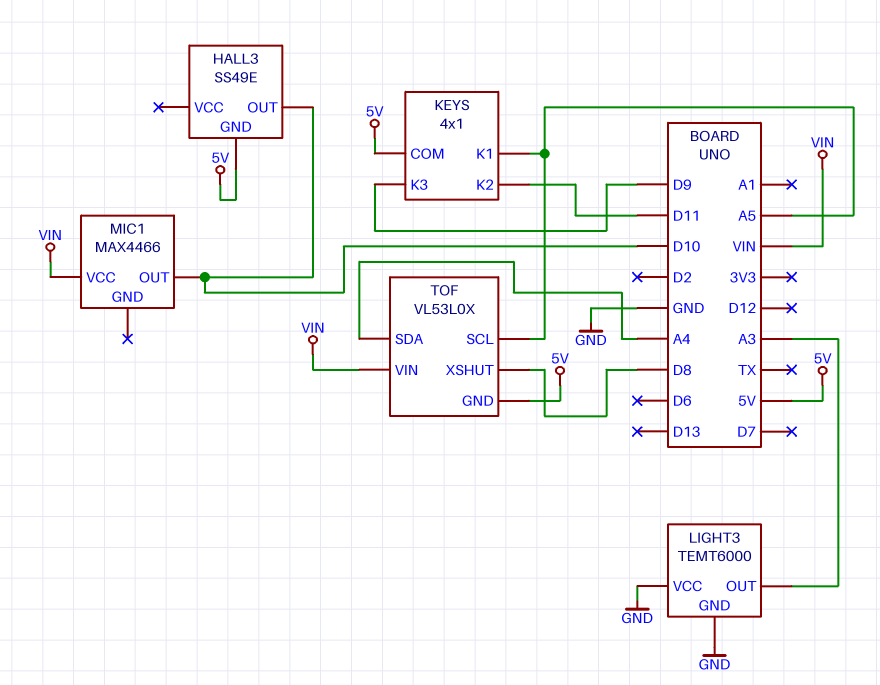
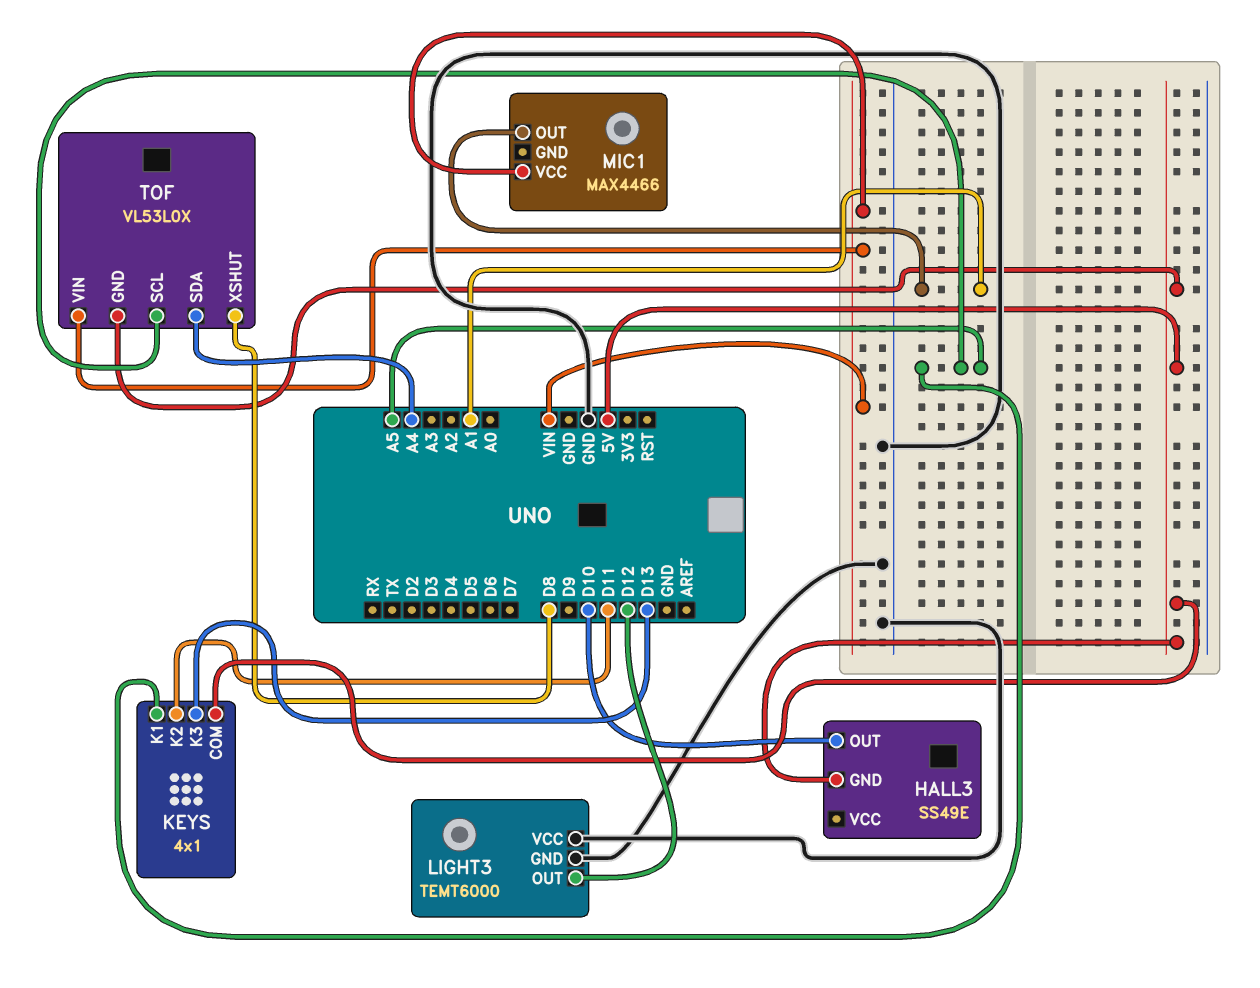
KEYS pin K3: D9 -> D13
LIGHT3 pin OUT: A3 -> D12
MIC1 pin OUT: D10 -> A1

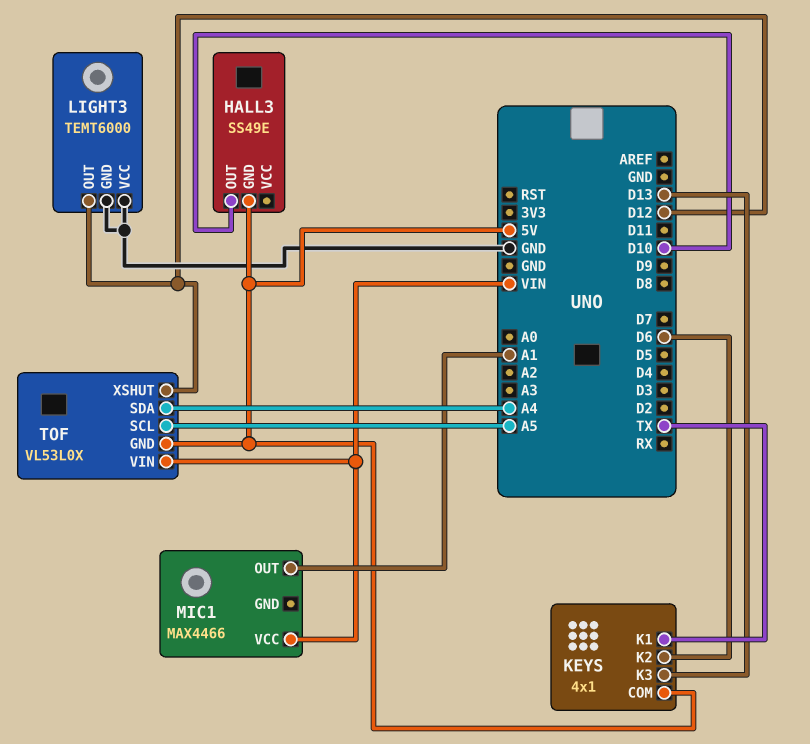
KEYS pin K1: A5 -> TX
KEYS pin K2: D11 -> D6
TOF pin XSHUT: D8 -> D12

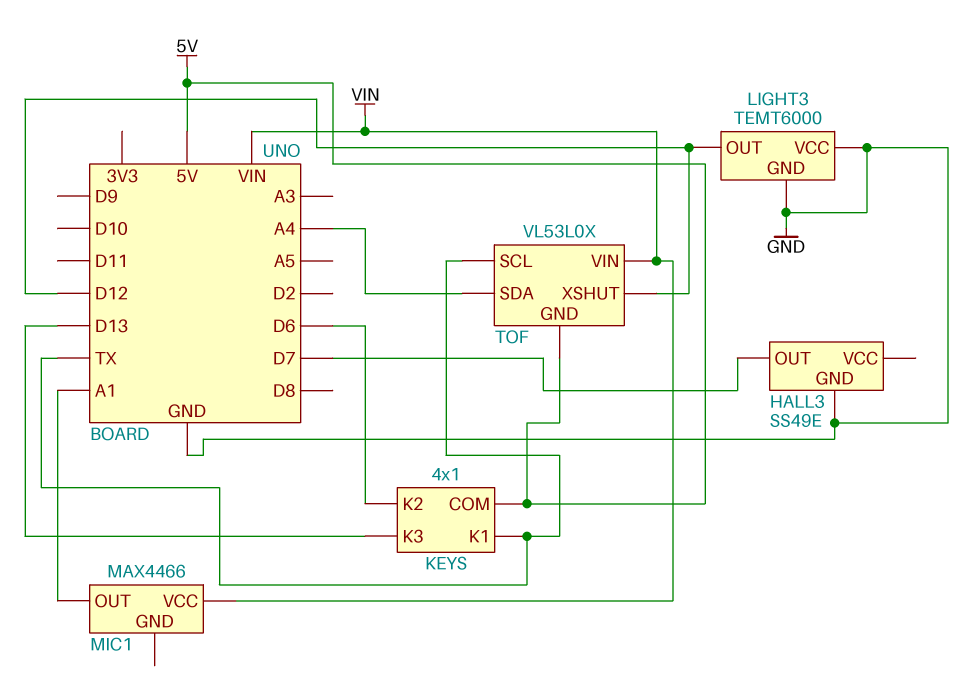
HALL3 pin GND: 5V -> GND
HALL3 pin OUT: D10 -> D7
TOF pin SCL: A5 -> TX

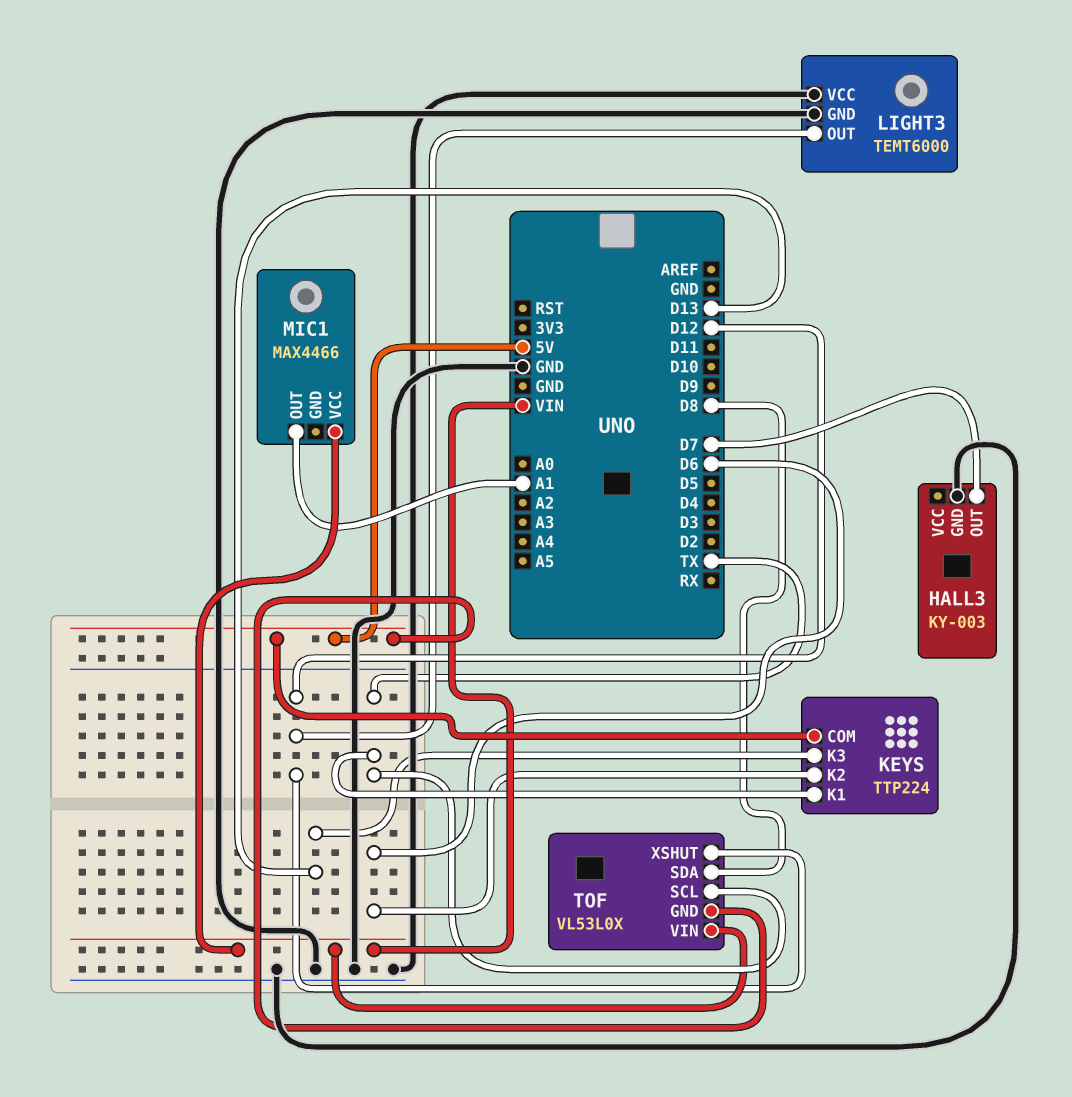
HALL3: SS49E -> KY-003
KEYS: 4x1 -> TTP224
TOF pin SDA: A4 -> D8

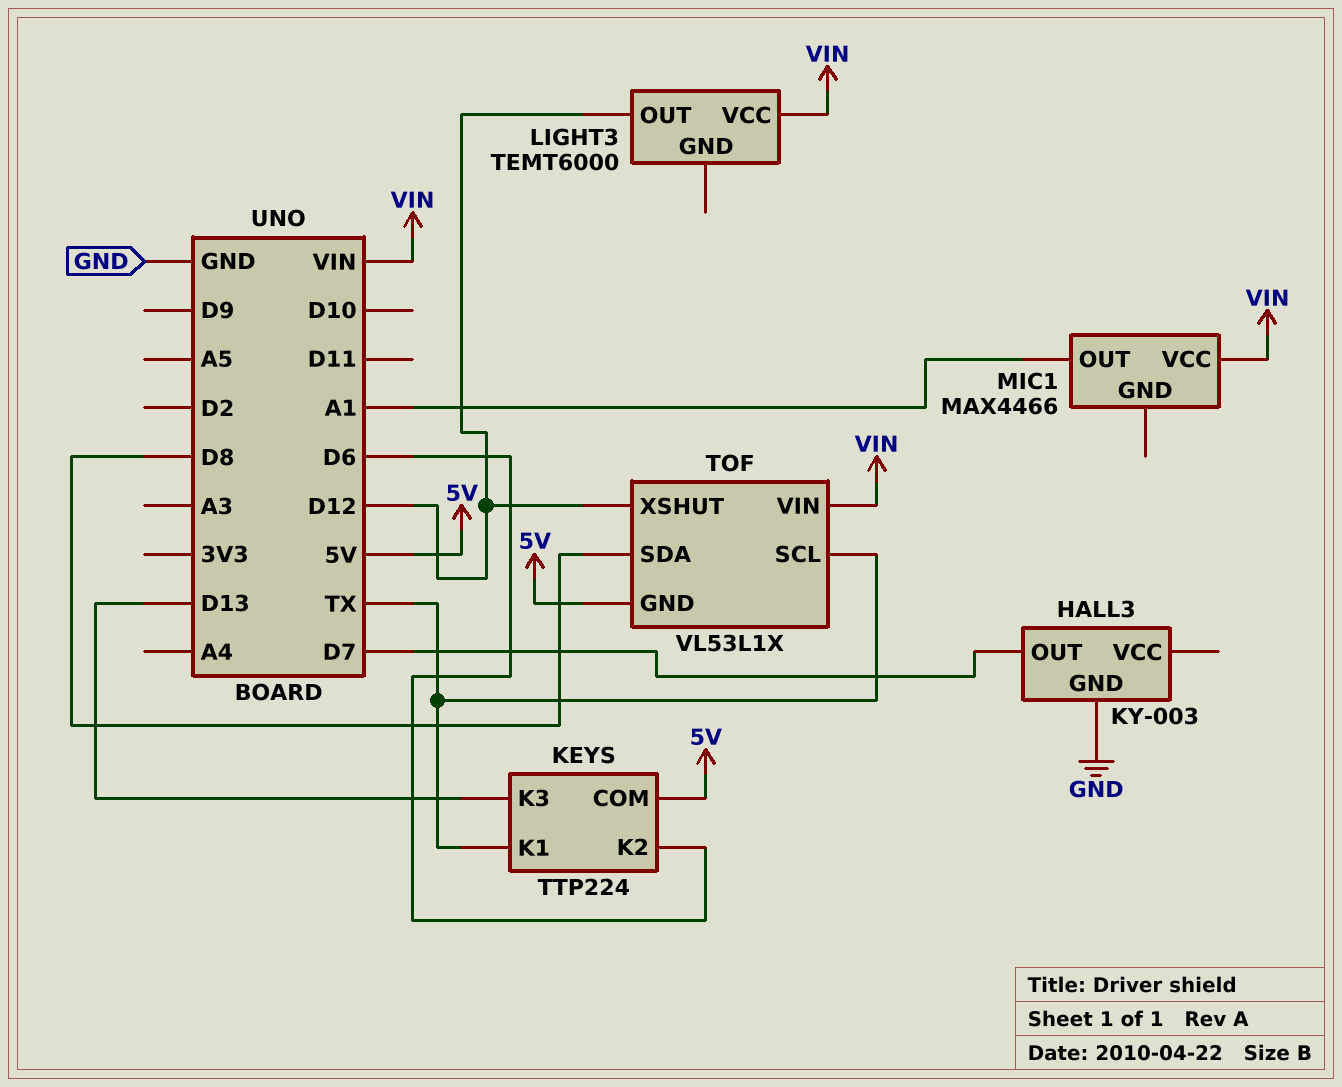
LIGHT3 pin GND: GND -> none
LIGHT3 pin VCC: GND -> VIN
TOF: VL53L0X -> VL53L1X

